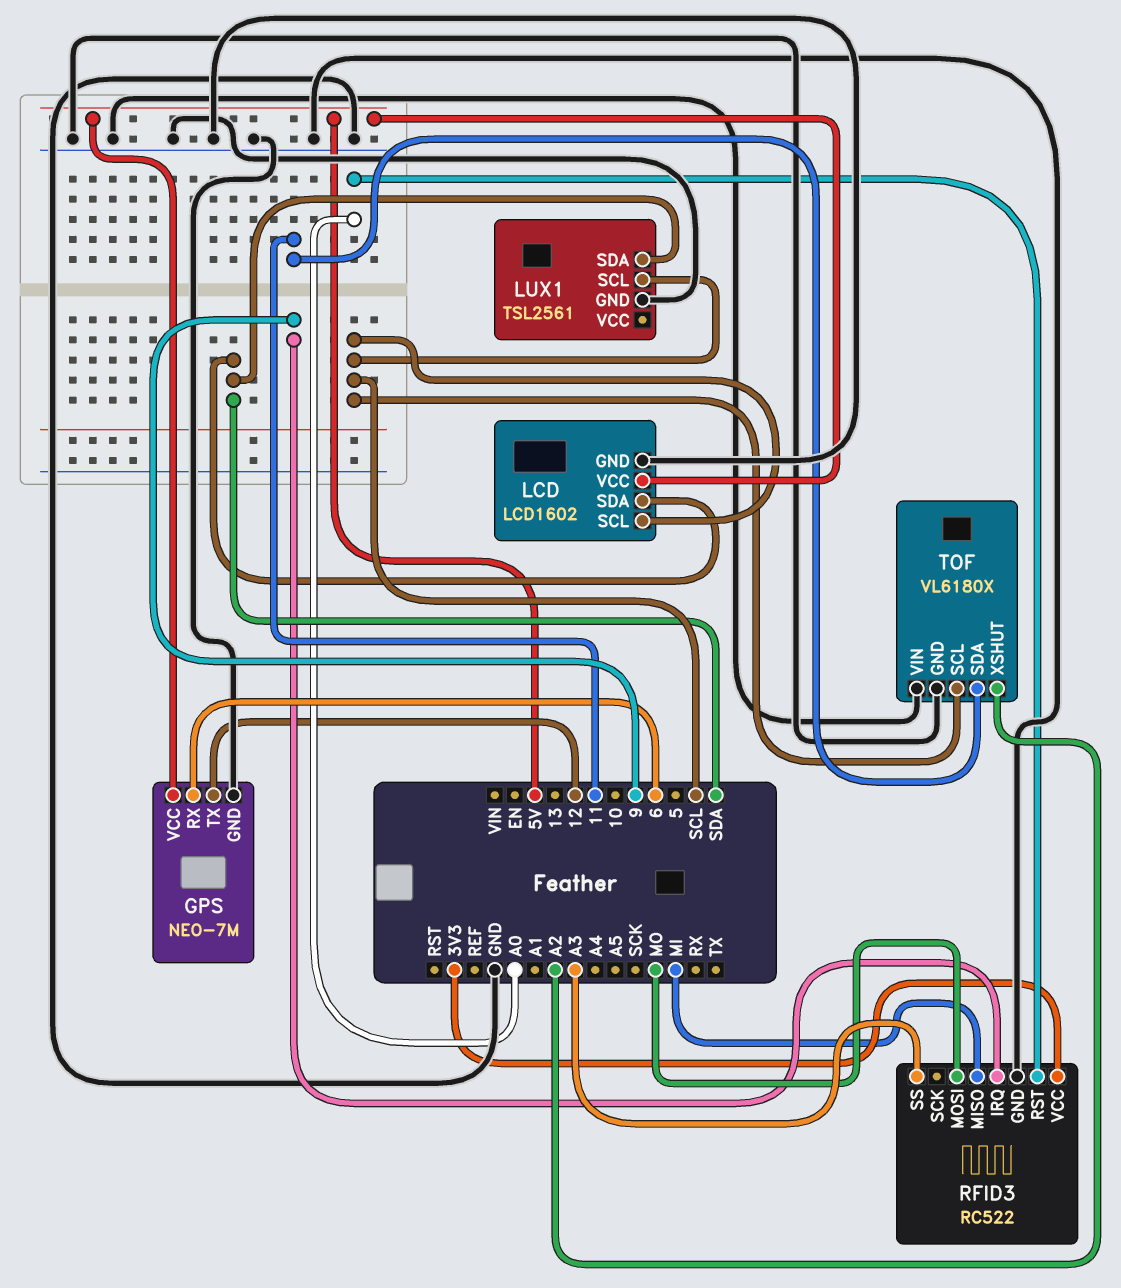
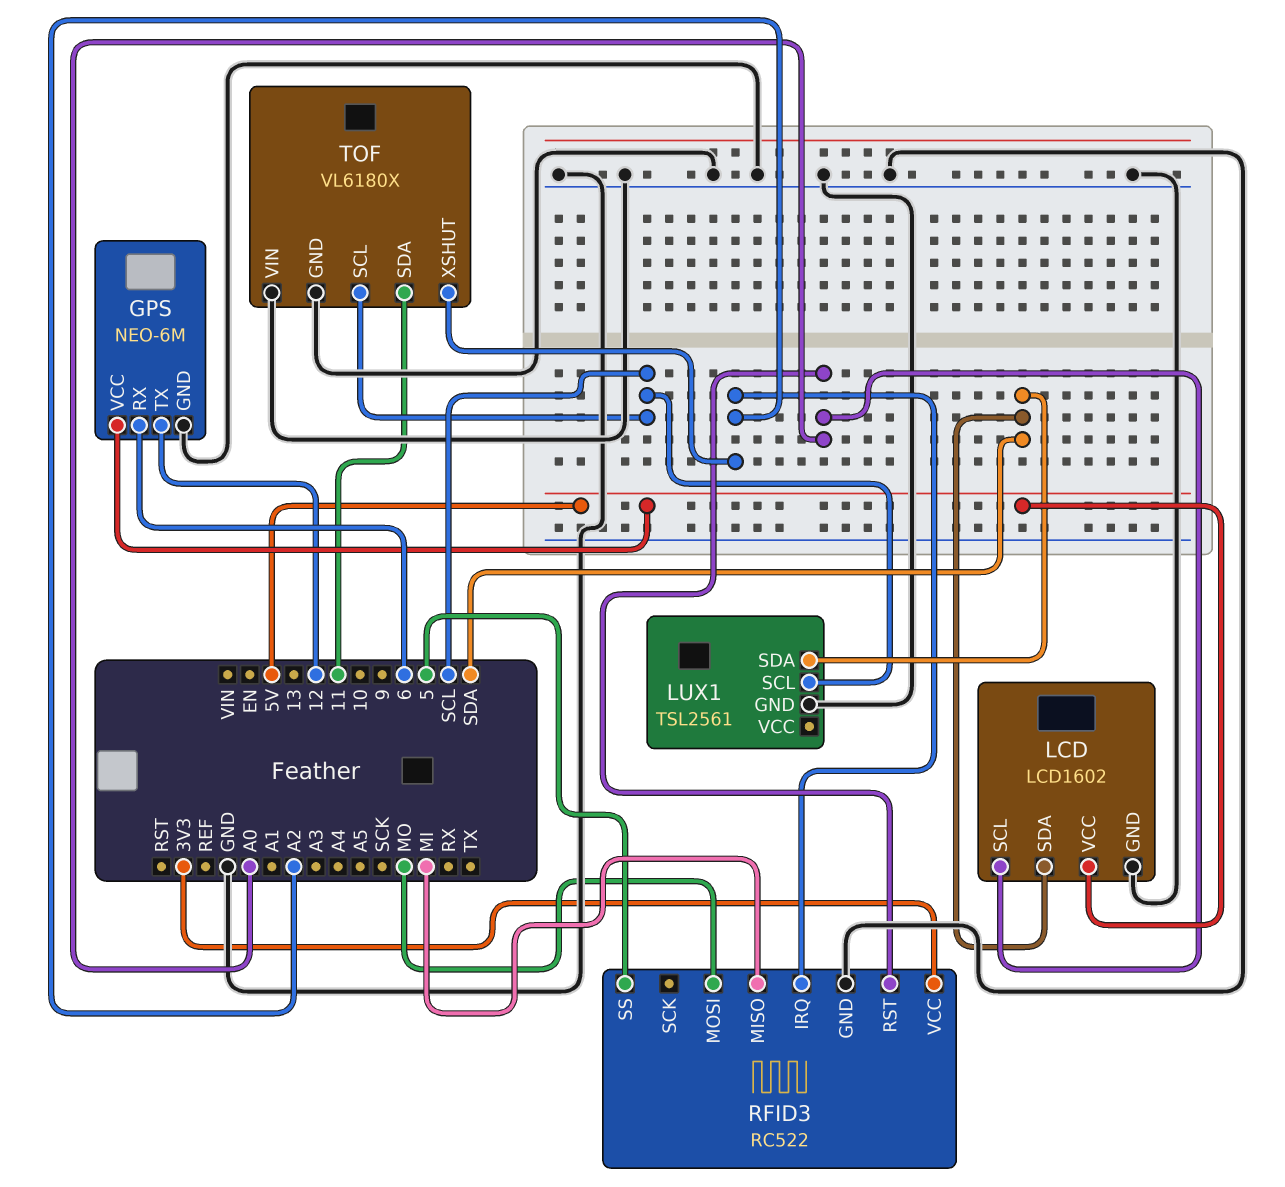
GPS: NEO-7M -> NEO-6M
LCD pin SCL: SCL -> A0
RFID3 pin IRQ: 9 -> A2
RFID3 pin SS: A3 -> 5

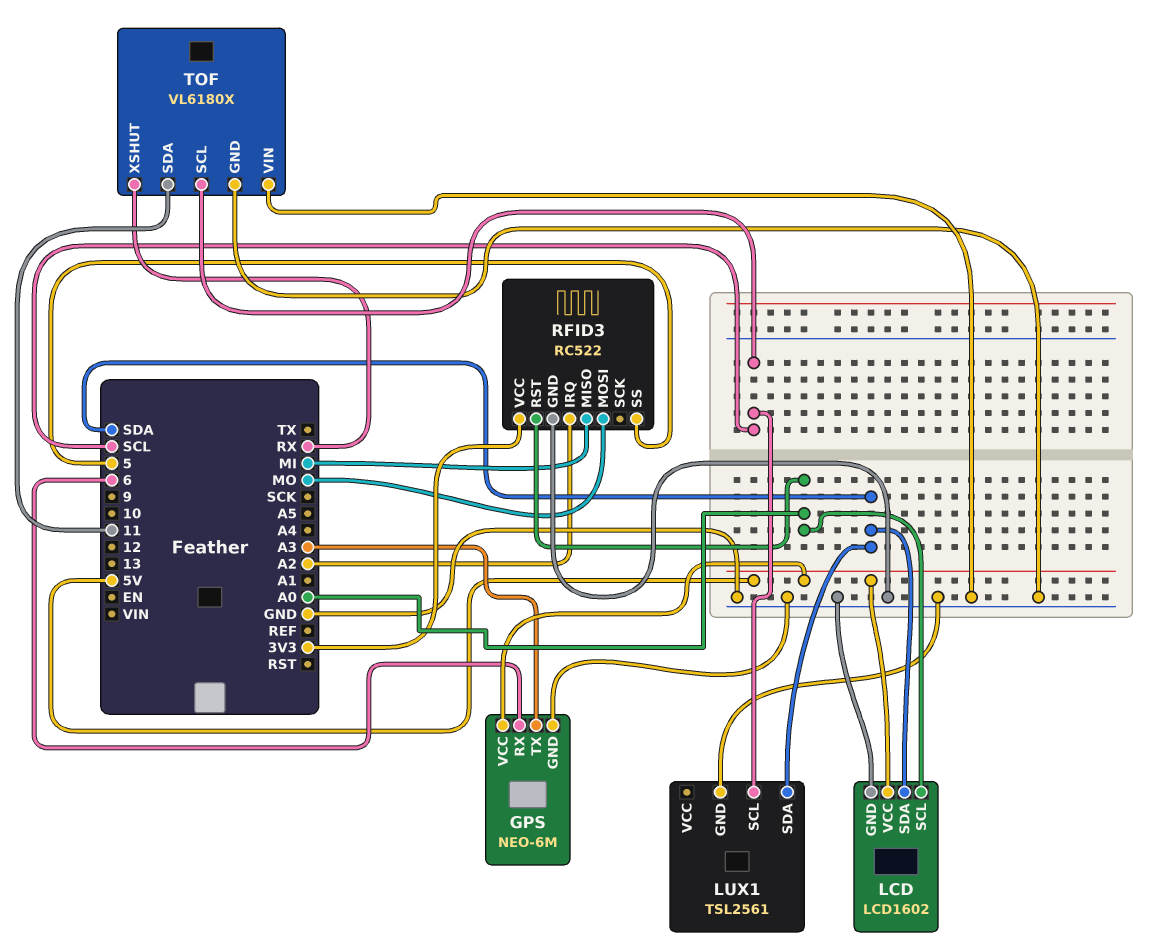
GPS pin TX: 12 -> A3
TOF pin XSHUT: A2 -> RX

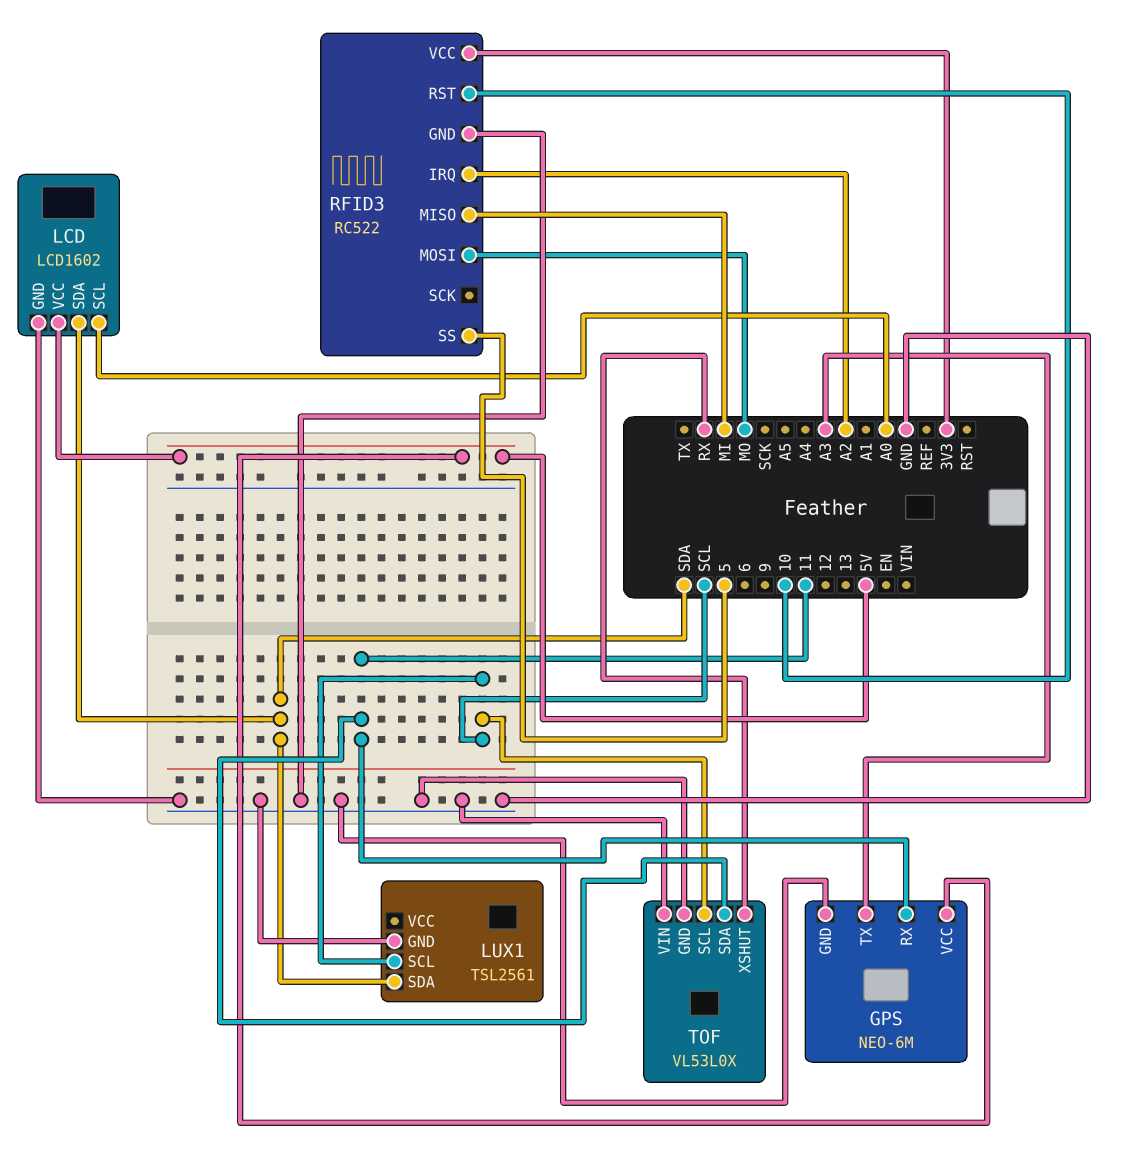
GPS pin RX: 6 -> 11
RFID3 pin RST: A0 -> 10
TOF: VL6180X -> VL53L0X

